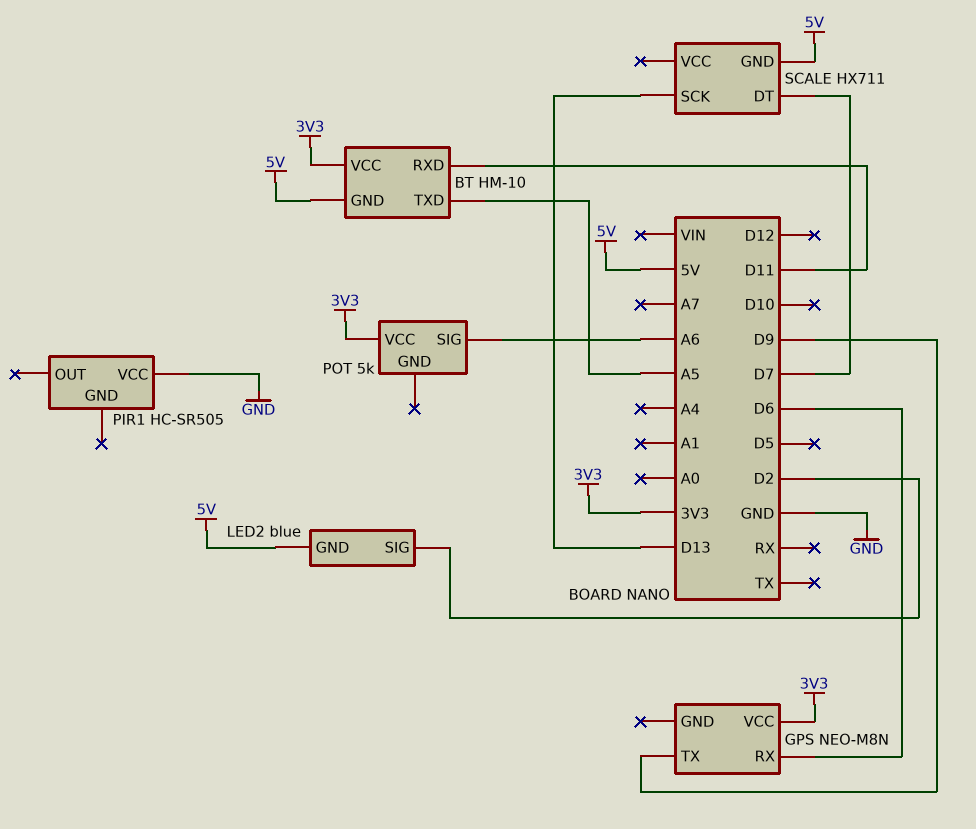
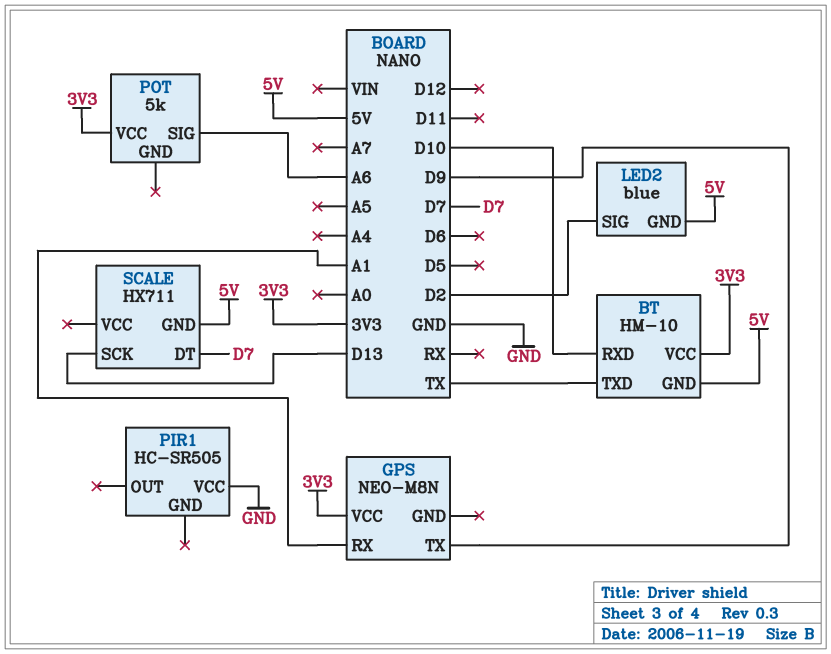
BT pin RXD: D11 -> D10
BT pin TXD: A5 -> TX
GPS pin RX: D6 -> A1

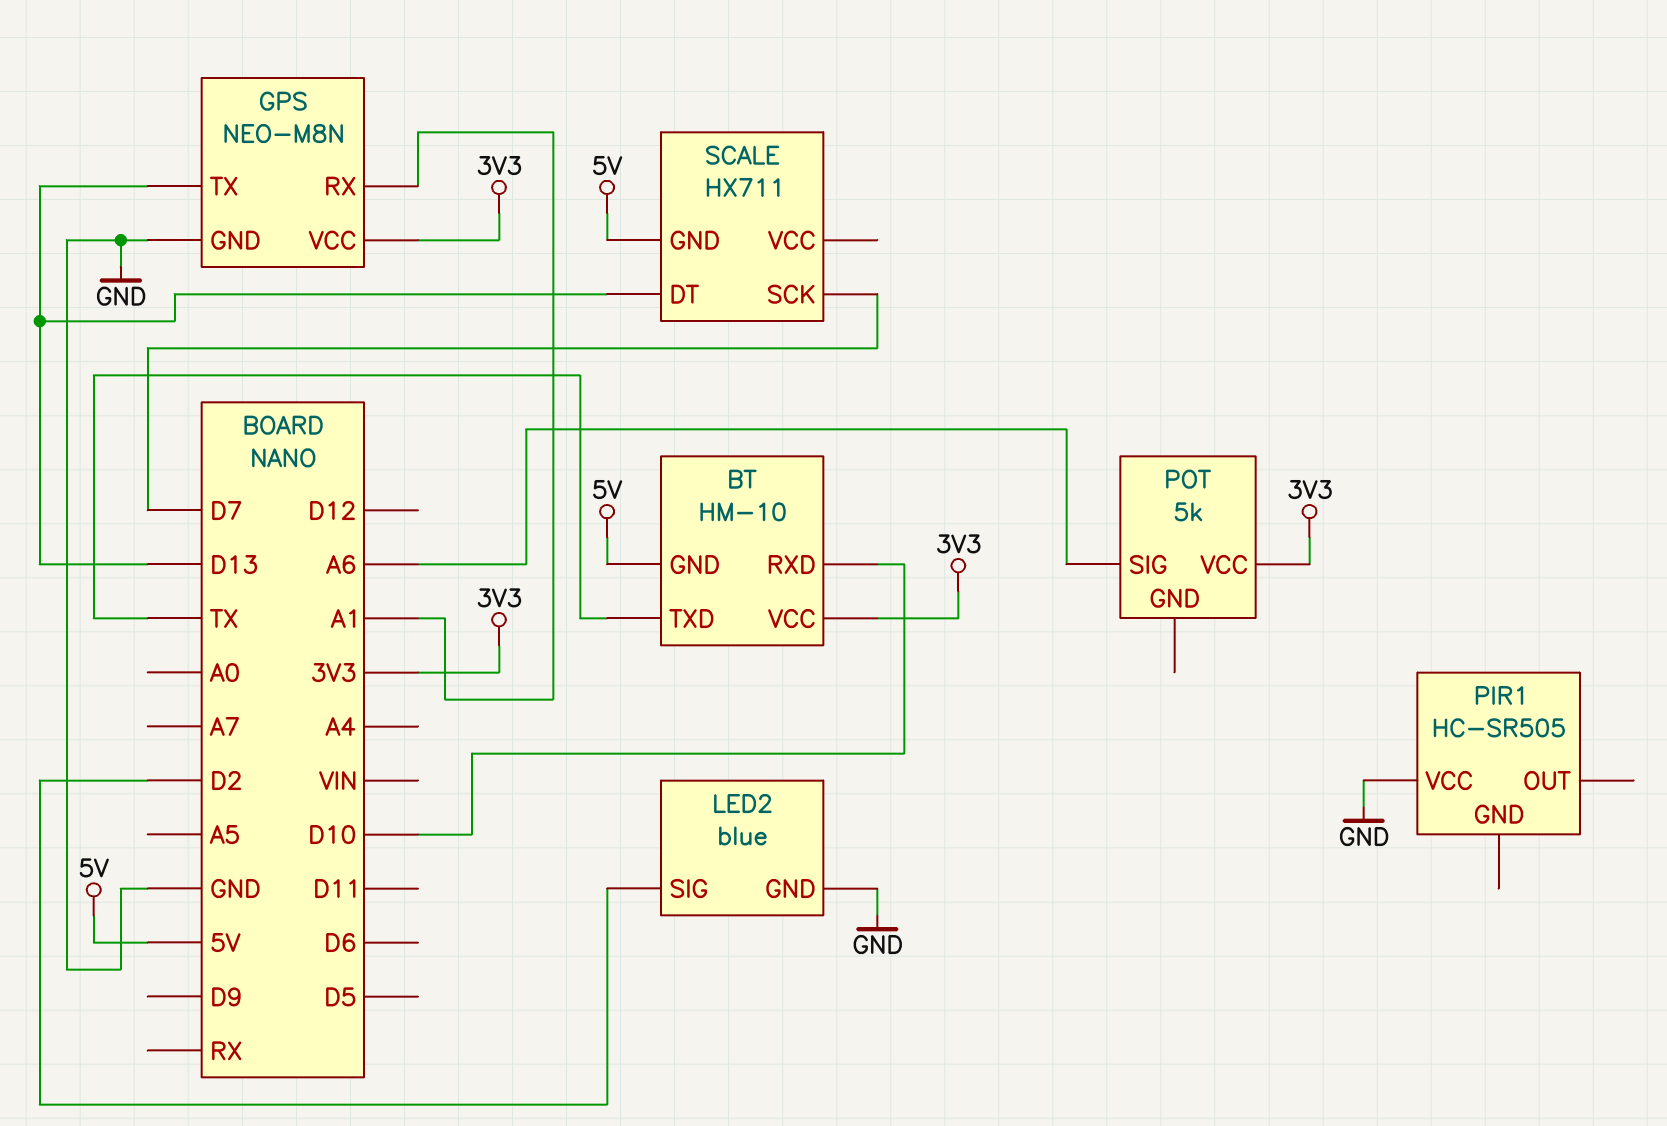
GPS pin GND: none -> GND
GPS pin TX: D9 -> D13
LED2 pin GND: 5V -> GND
SCALE pin DT: D7 -> D13
SCALE pin SCK: D13 -> D7

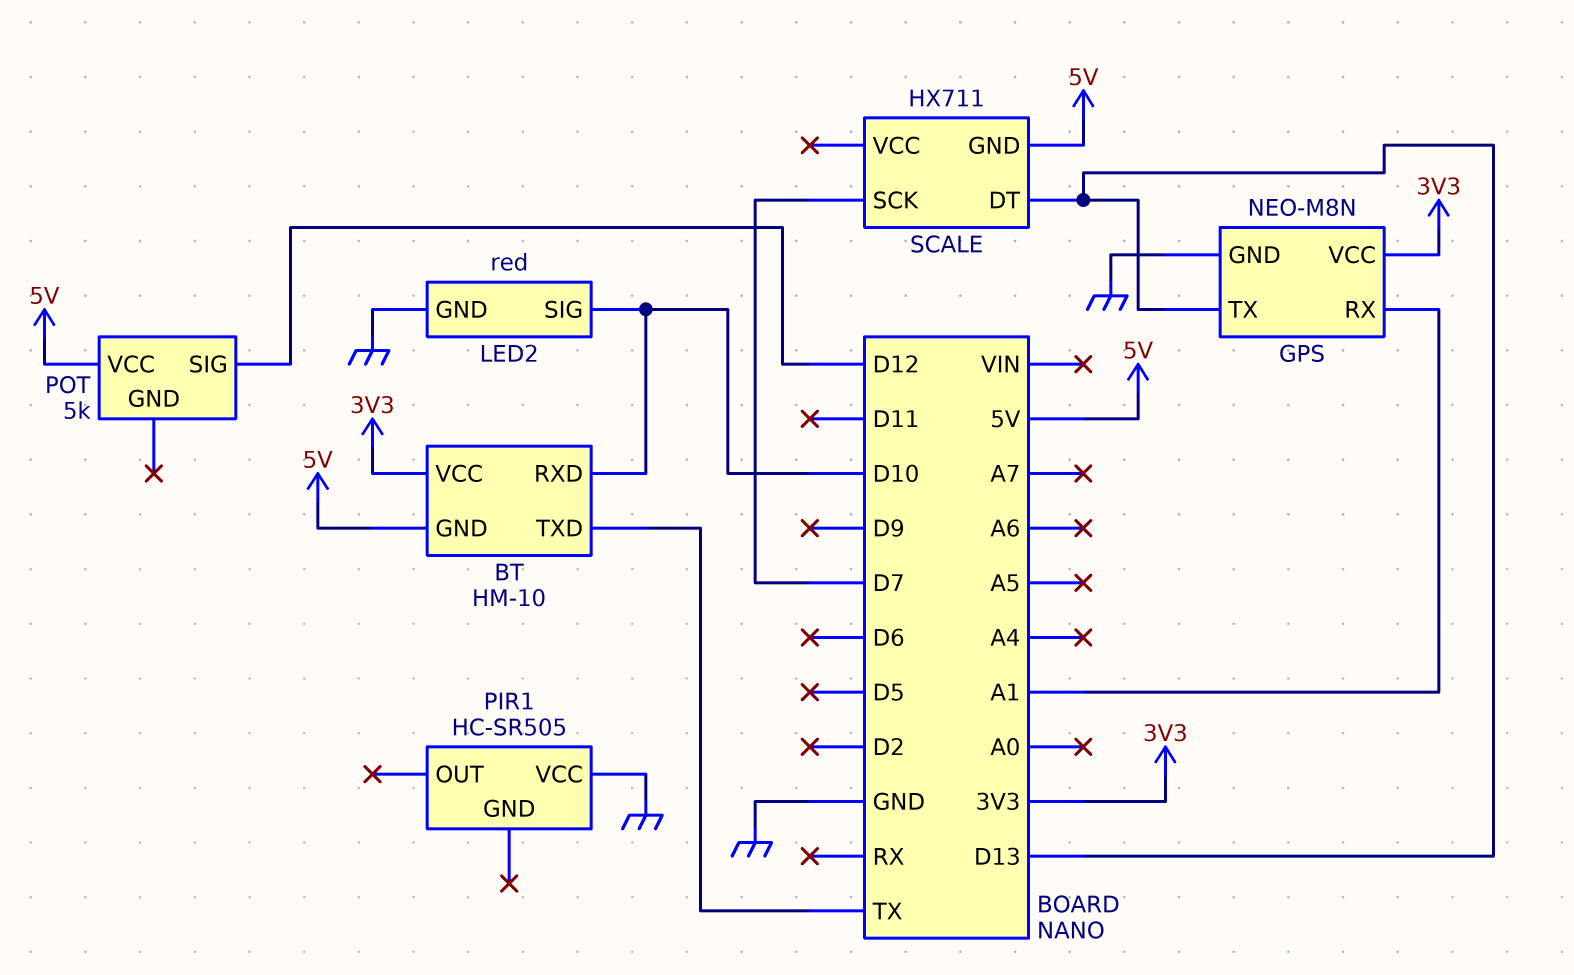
LED2: blue -> red
LED2 pin SIG: D2 -> D10
POT pin SIG: A6 -> D12
POT pin VCC: 3V3 -> 5V

